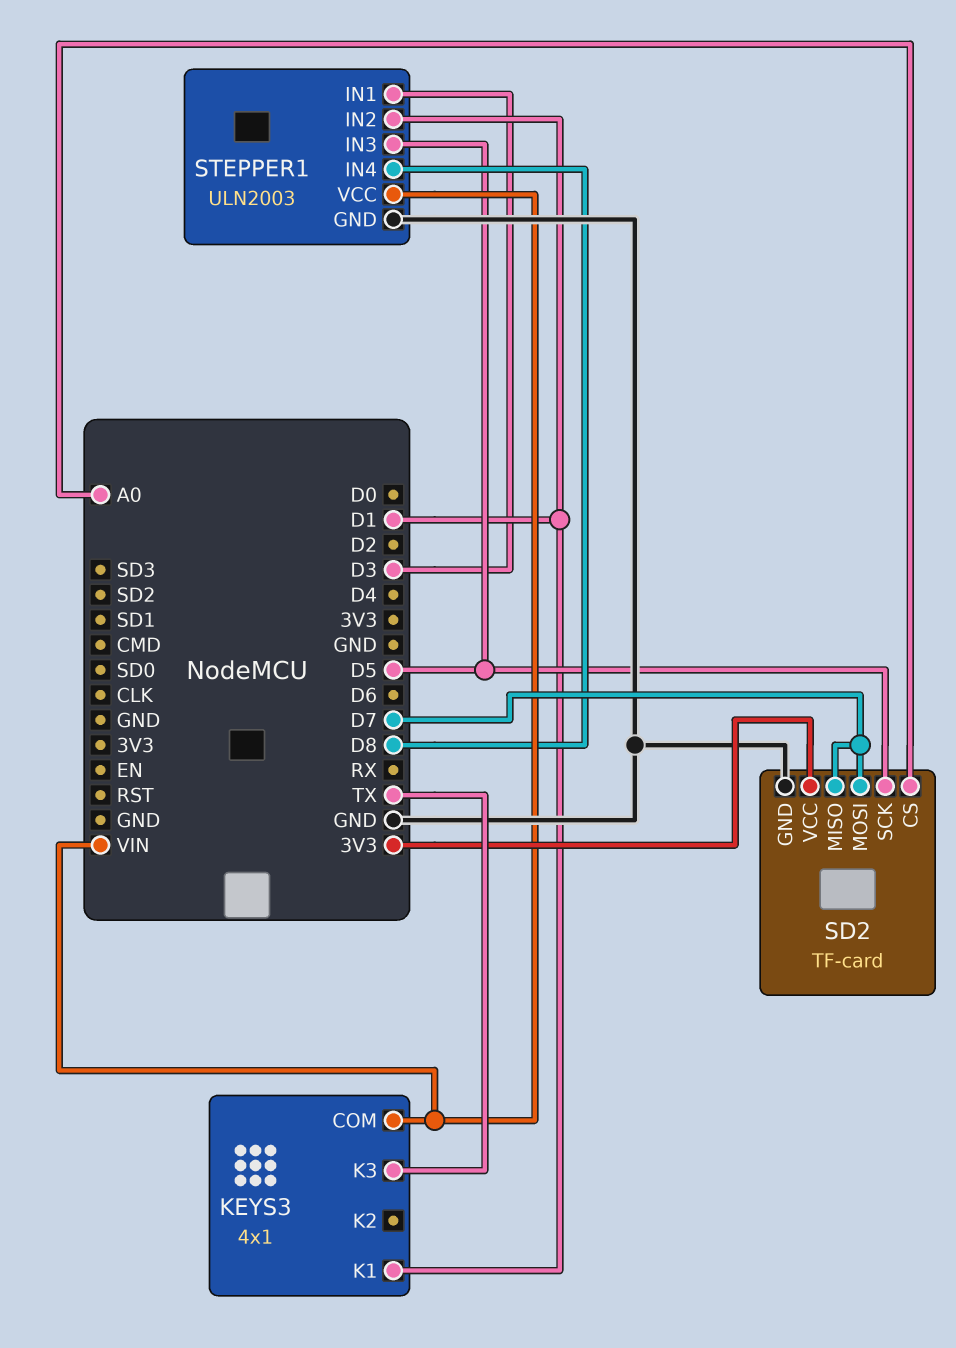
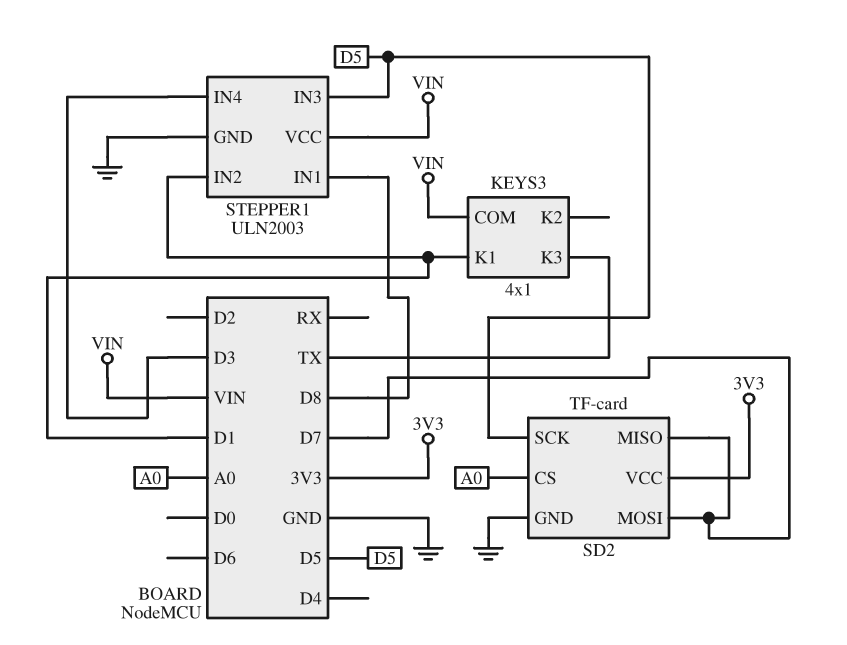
STEPPER1 pin IN1: D3 -> D8
STEPPER1 pin IN4: D8 -> D3

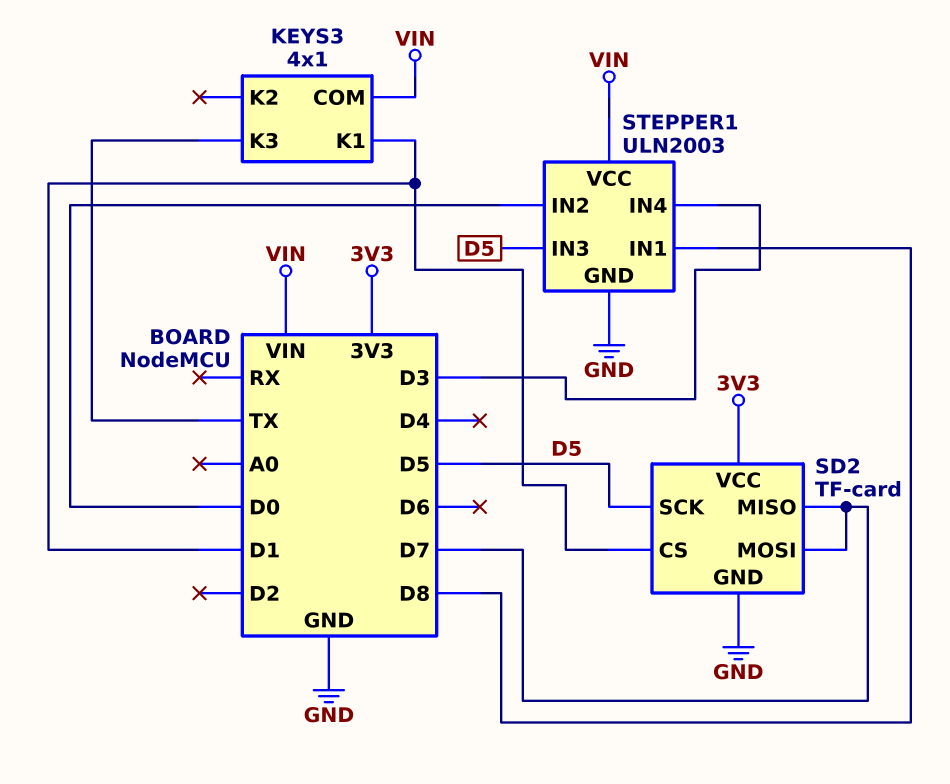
SD2 pin CS: A0 -> D1
STEPPER1 pin IN2: D1 -> D0

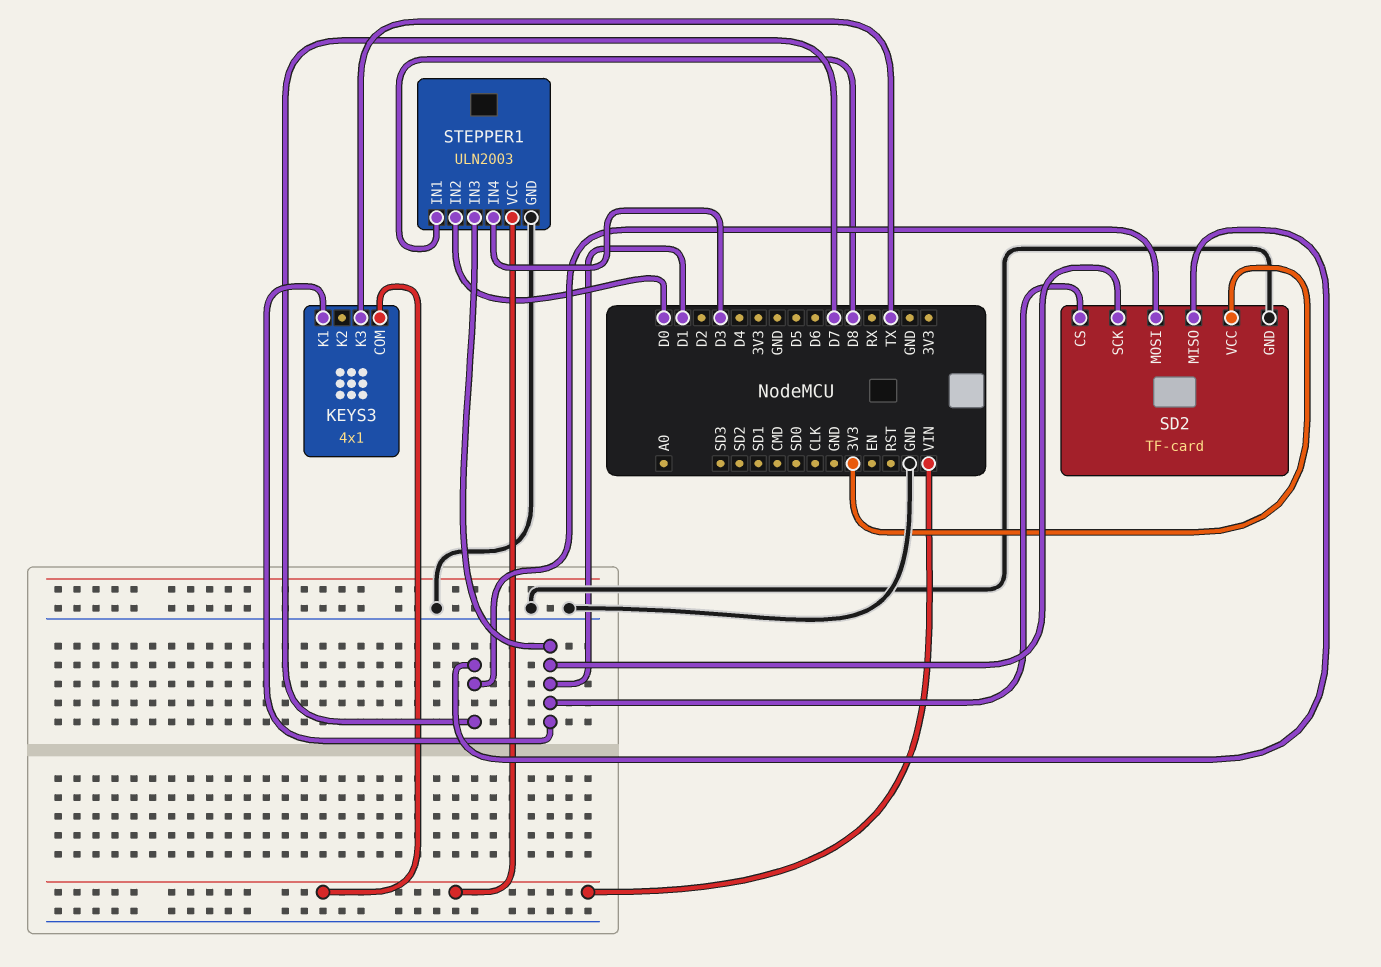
SD2 pin SCK: D5 -> D1
STEPPER1 pin IN3: D5 -> D1

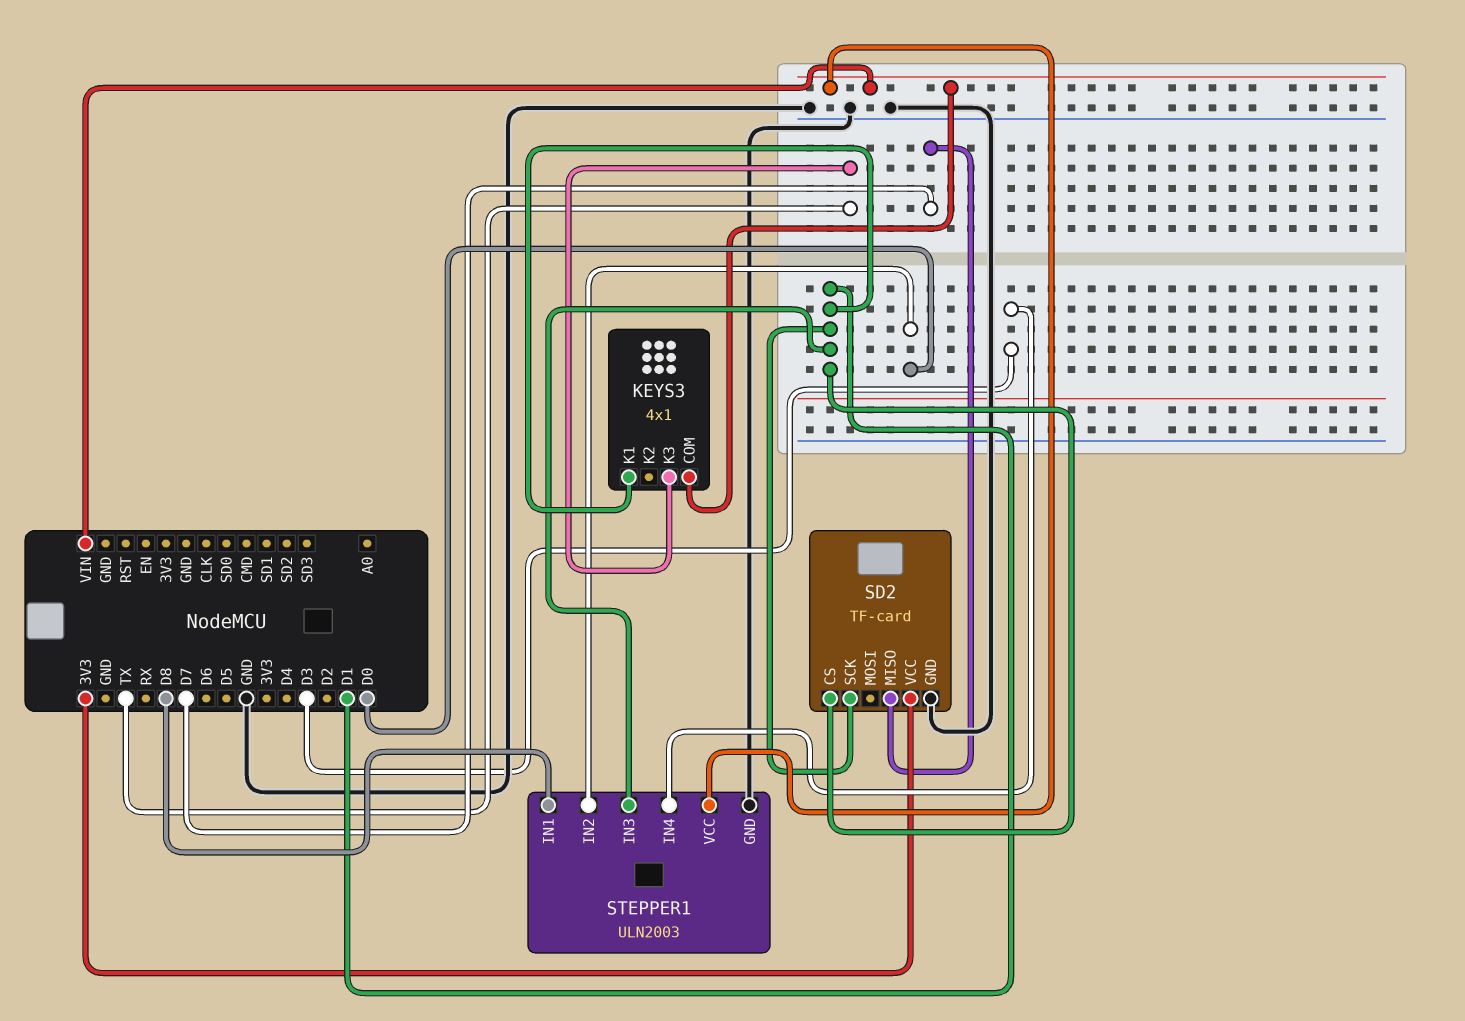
SD2 pin MOSI: D7 -> none

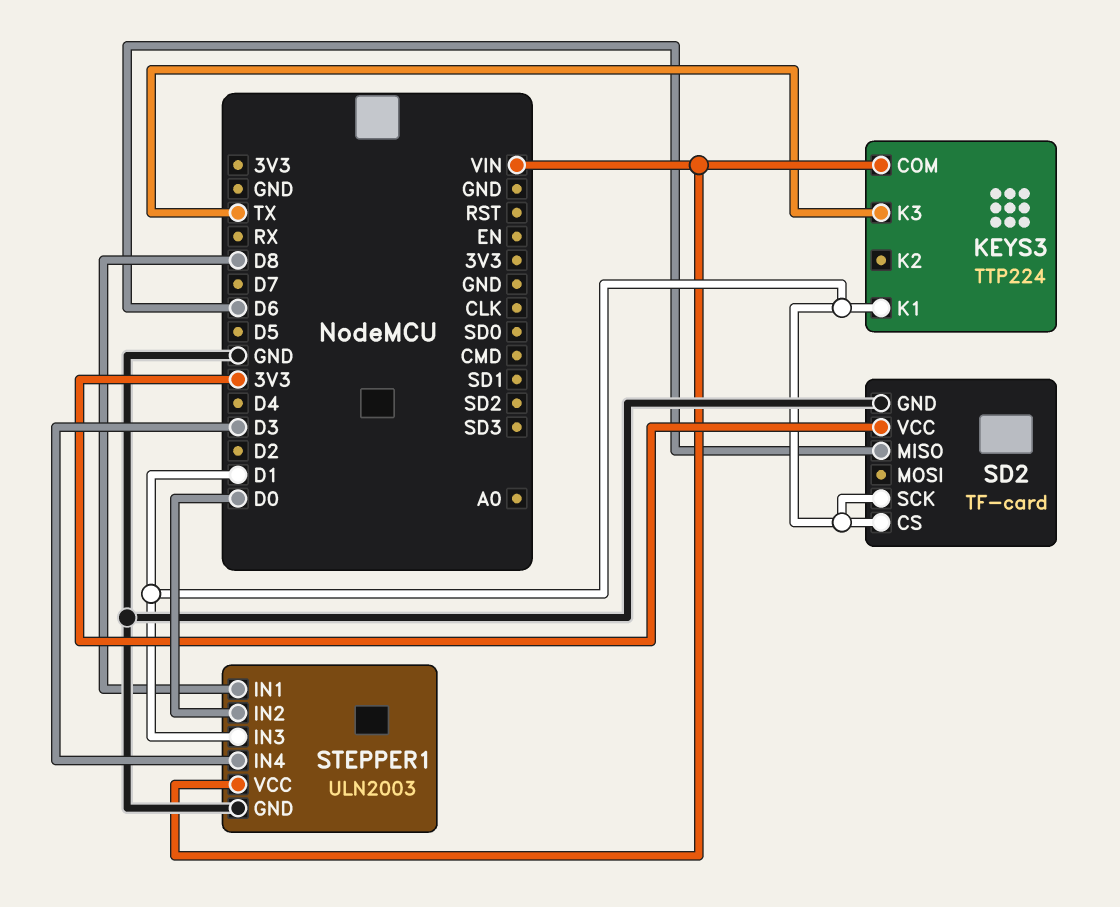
KEYS3: 4x1 -> TTP224
SD2 pin MISO: D7 -> D6

